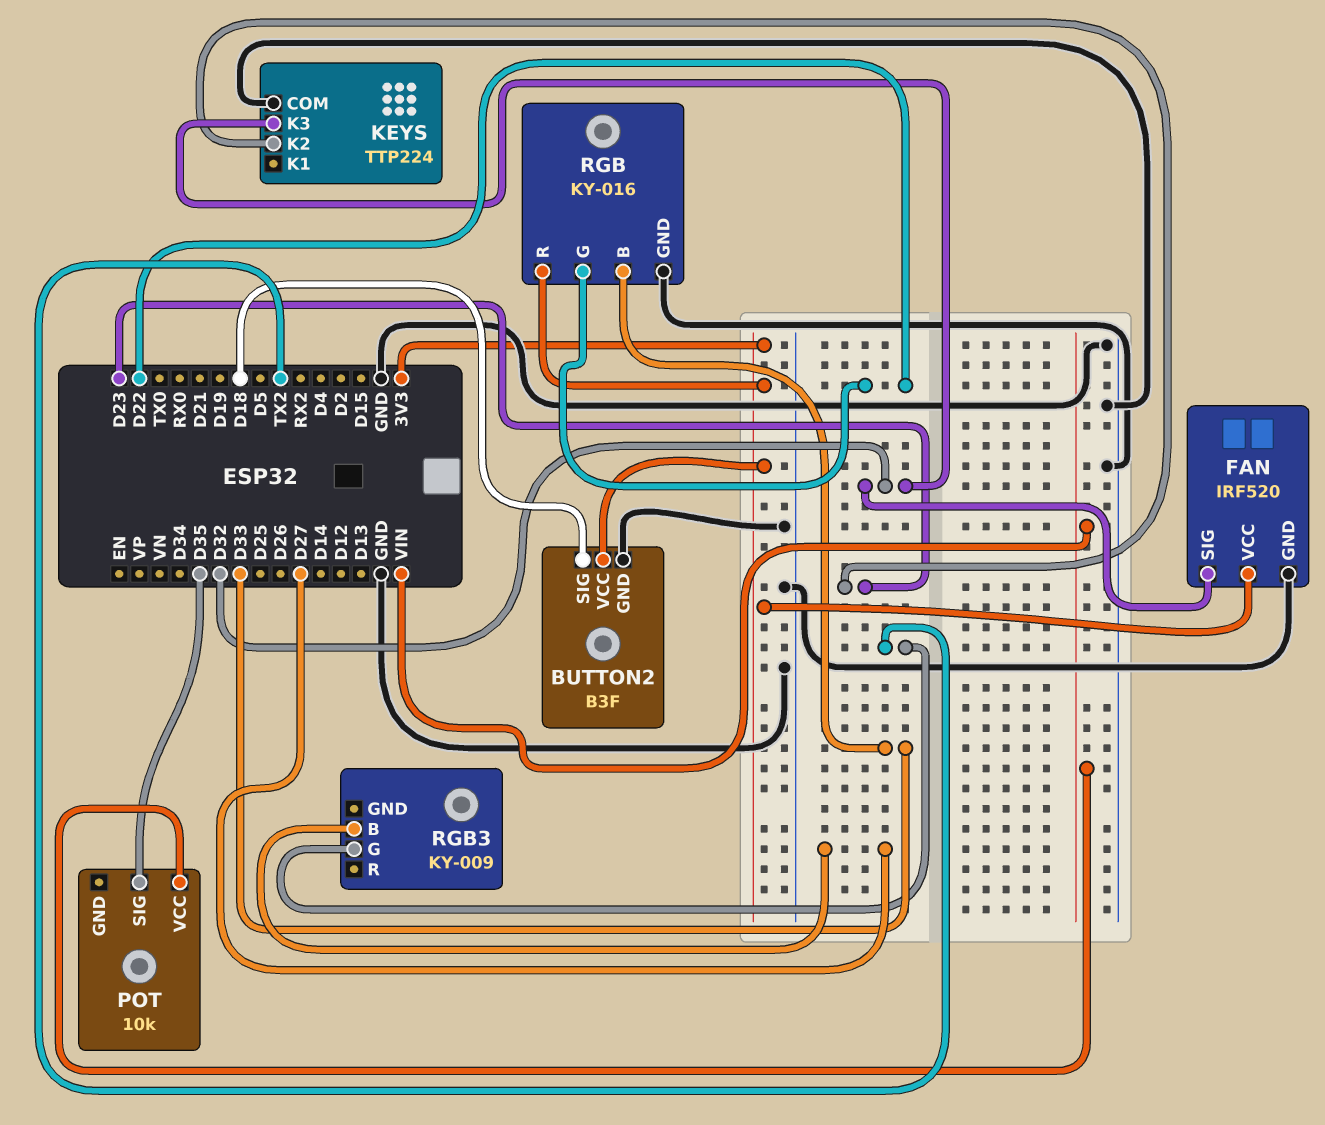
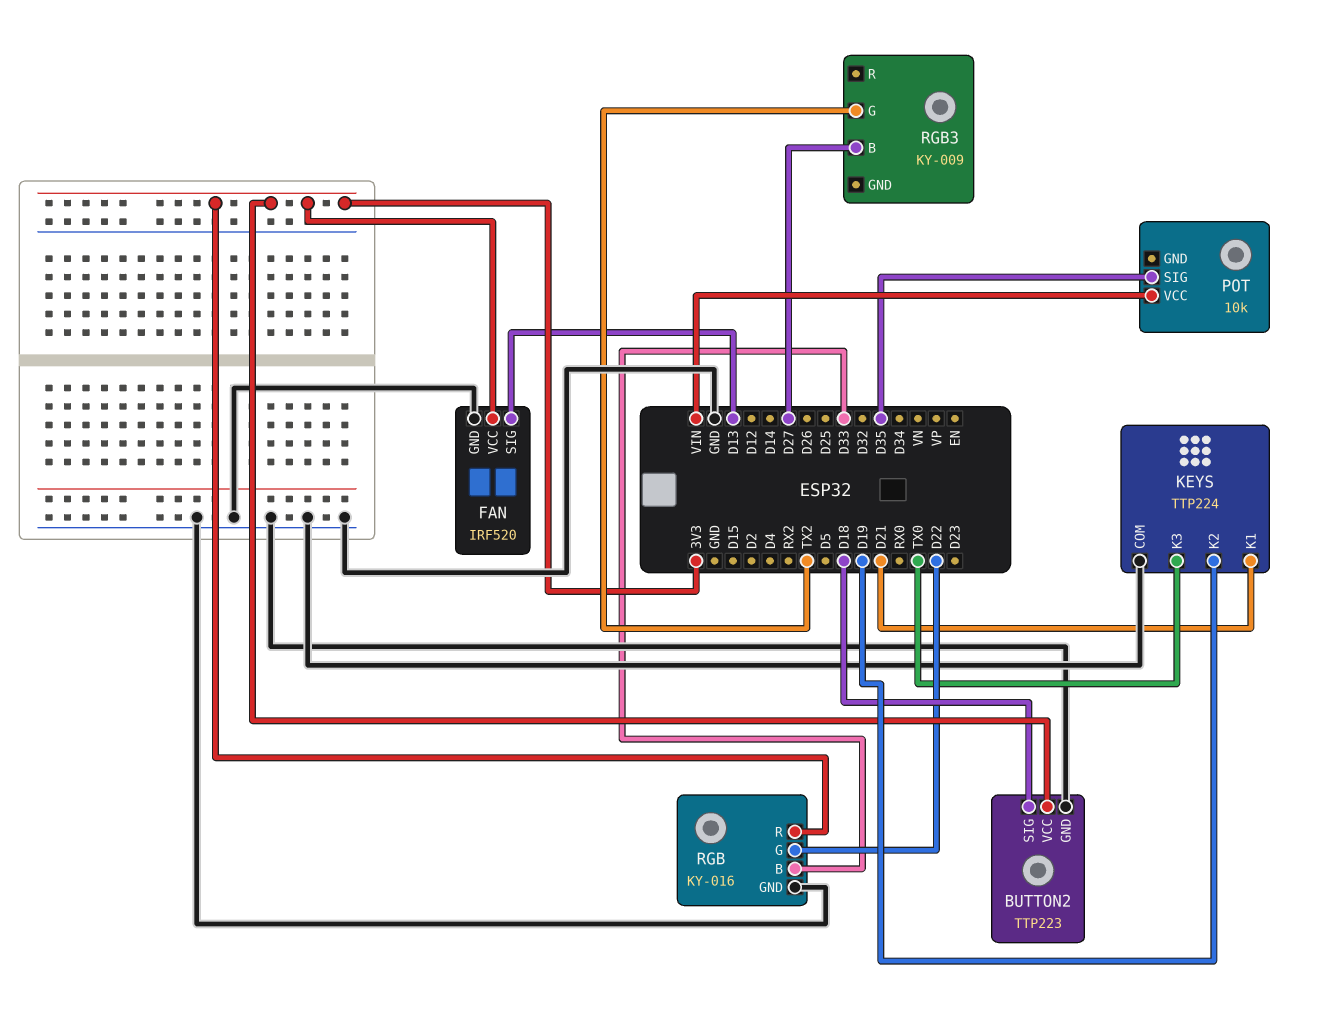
BUTTON2: B3F -> TTP223
FAN pin SIG: D32 -> D13
KEYS pin K1: none -> D21
KEYS pin K2: D23 -> D19
KEYS pin K3: D32 -> TX0

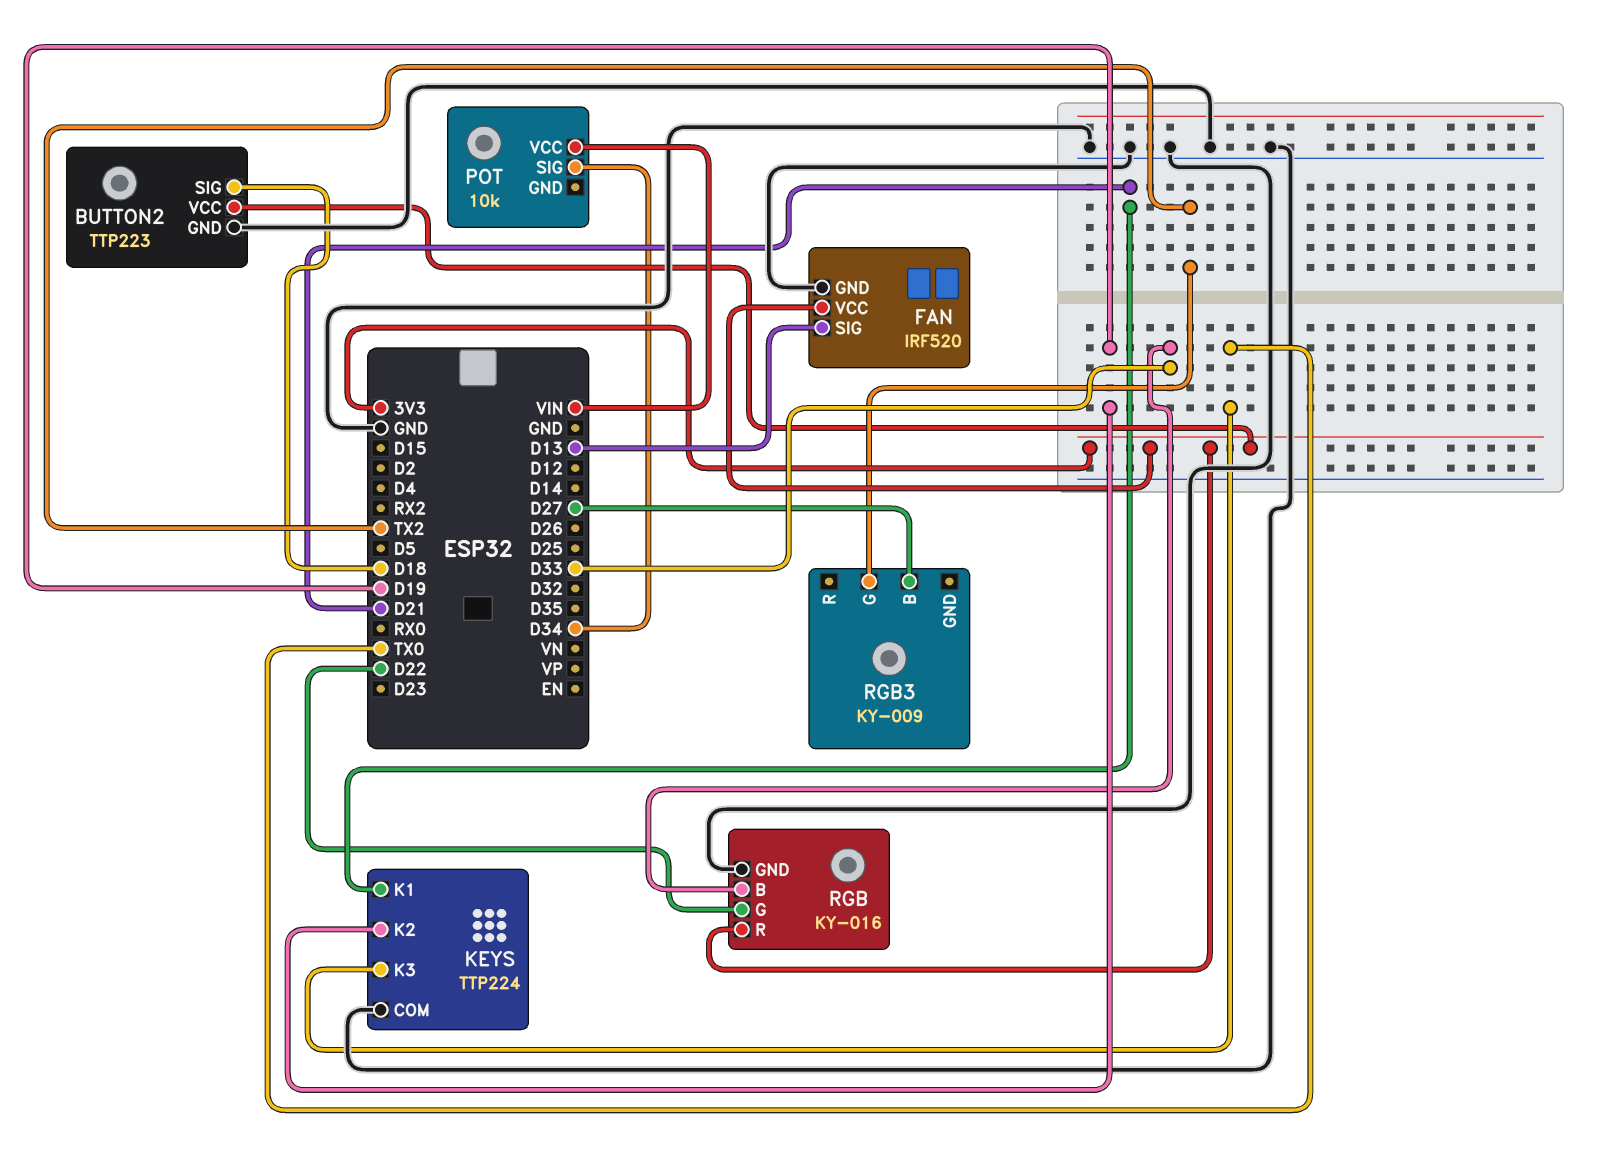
POT pin SIG: D35 -> D34

